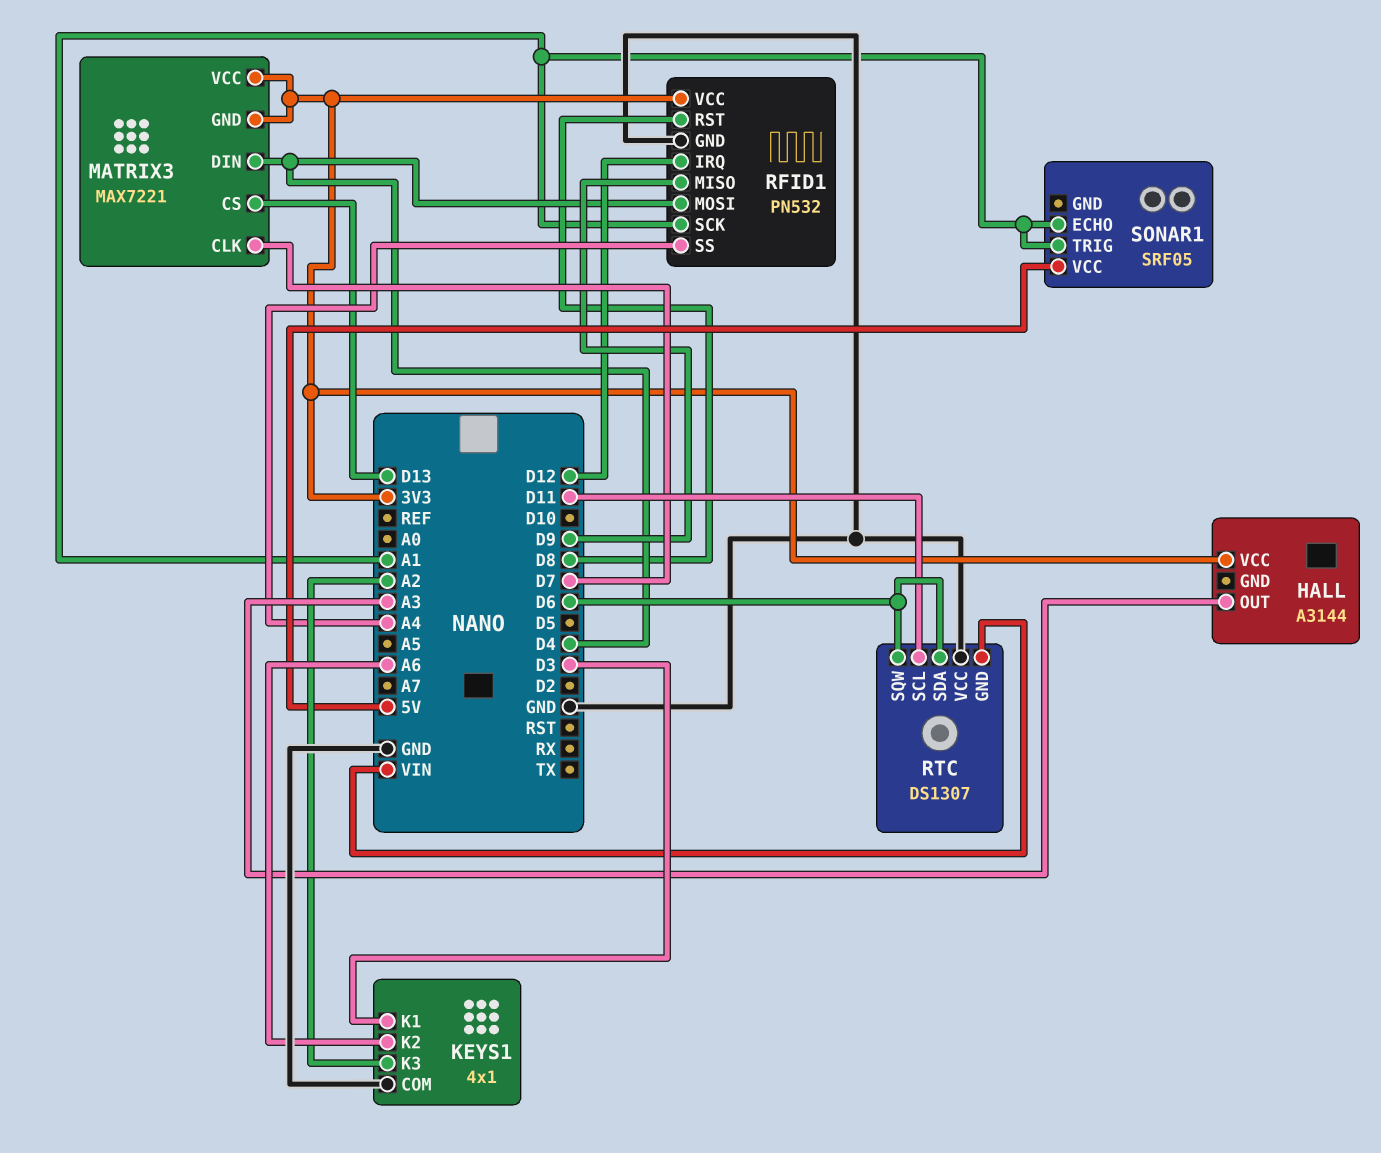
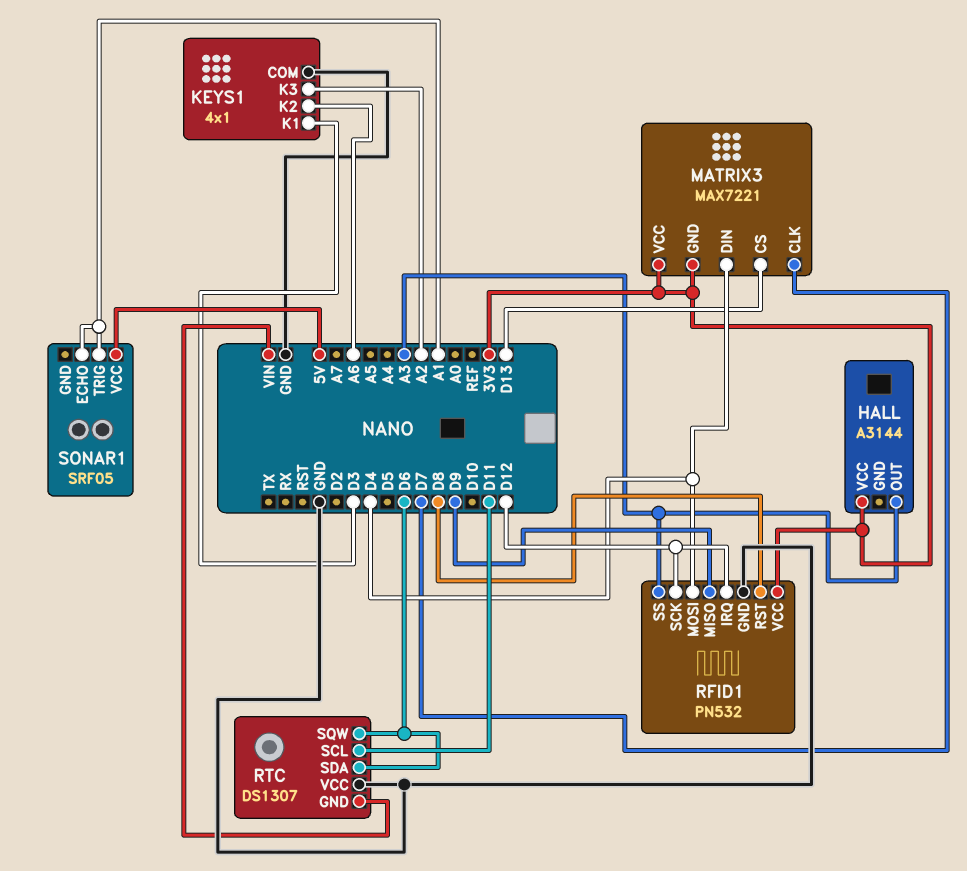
RFID1 pin SCK: A1 -> D12
RFID1 pin SS: A4 -> A3

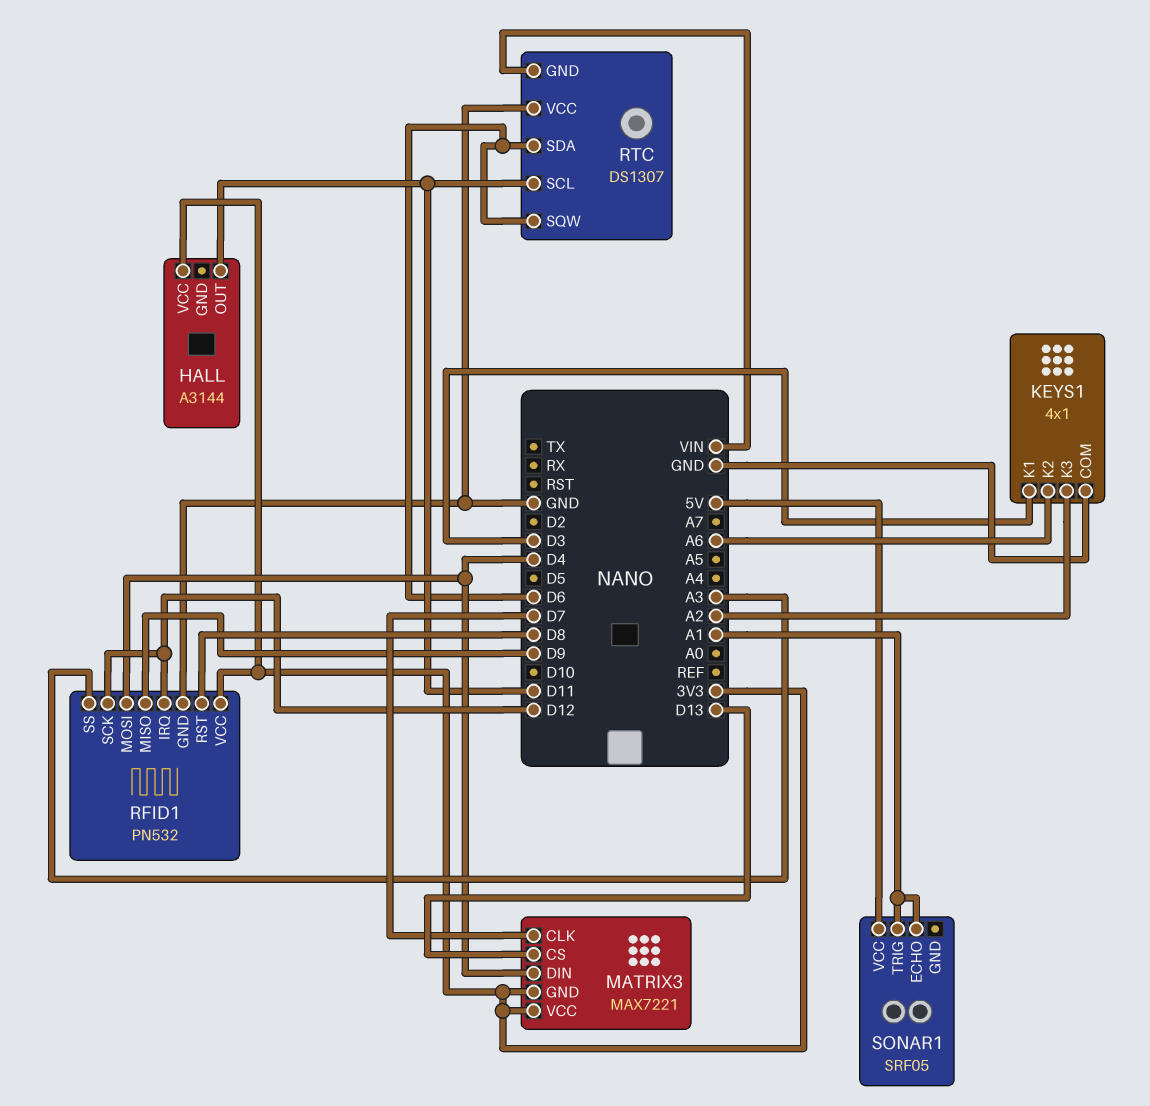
HALL pin OUT: A3 -> D11

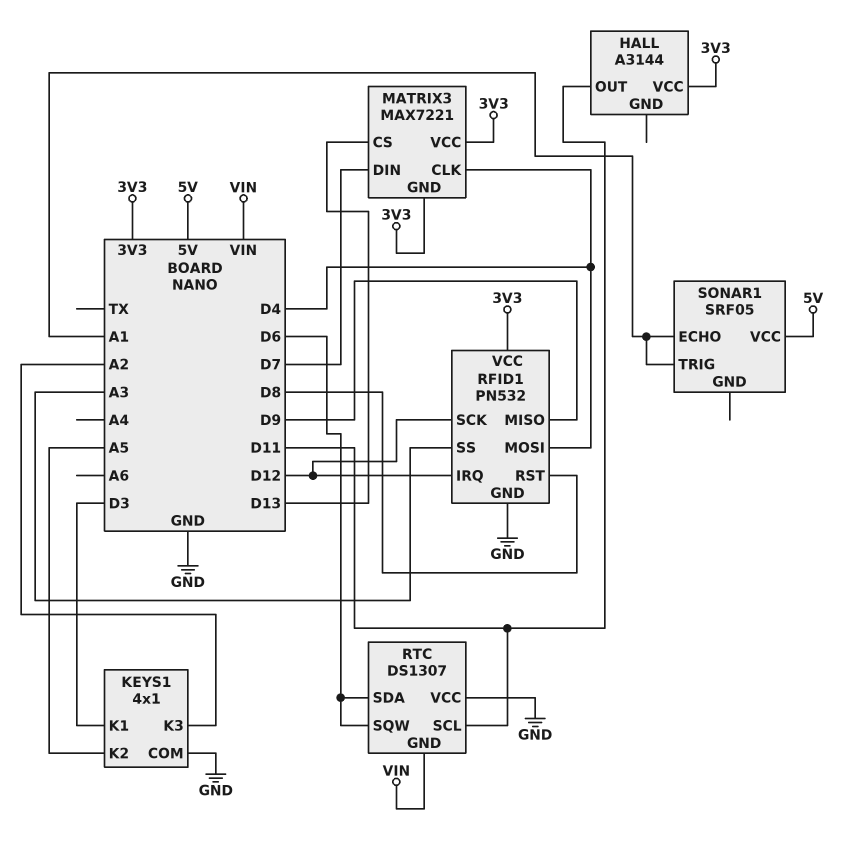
KEYS1 pin K2: A6 -> A5
MATRIX3 pin CLK: D7 -> D4
MATRIX3 pin DIN: D4 -> D7

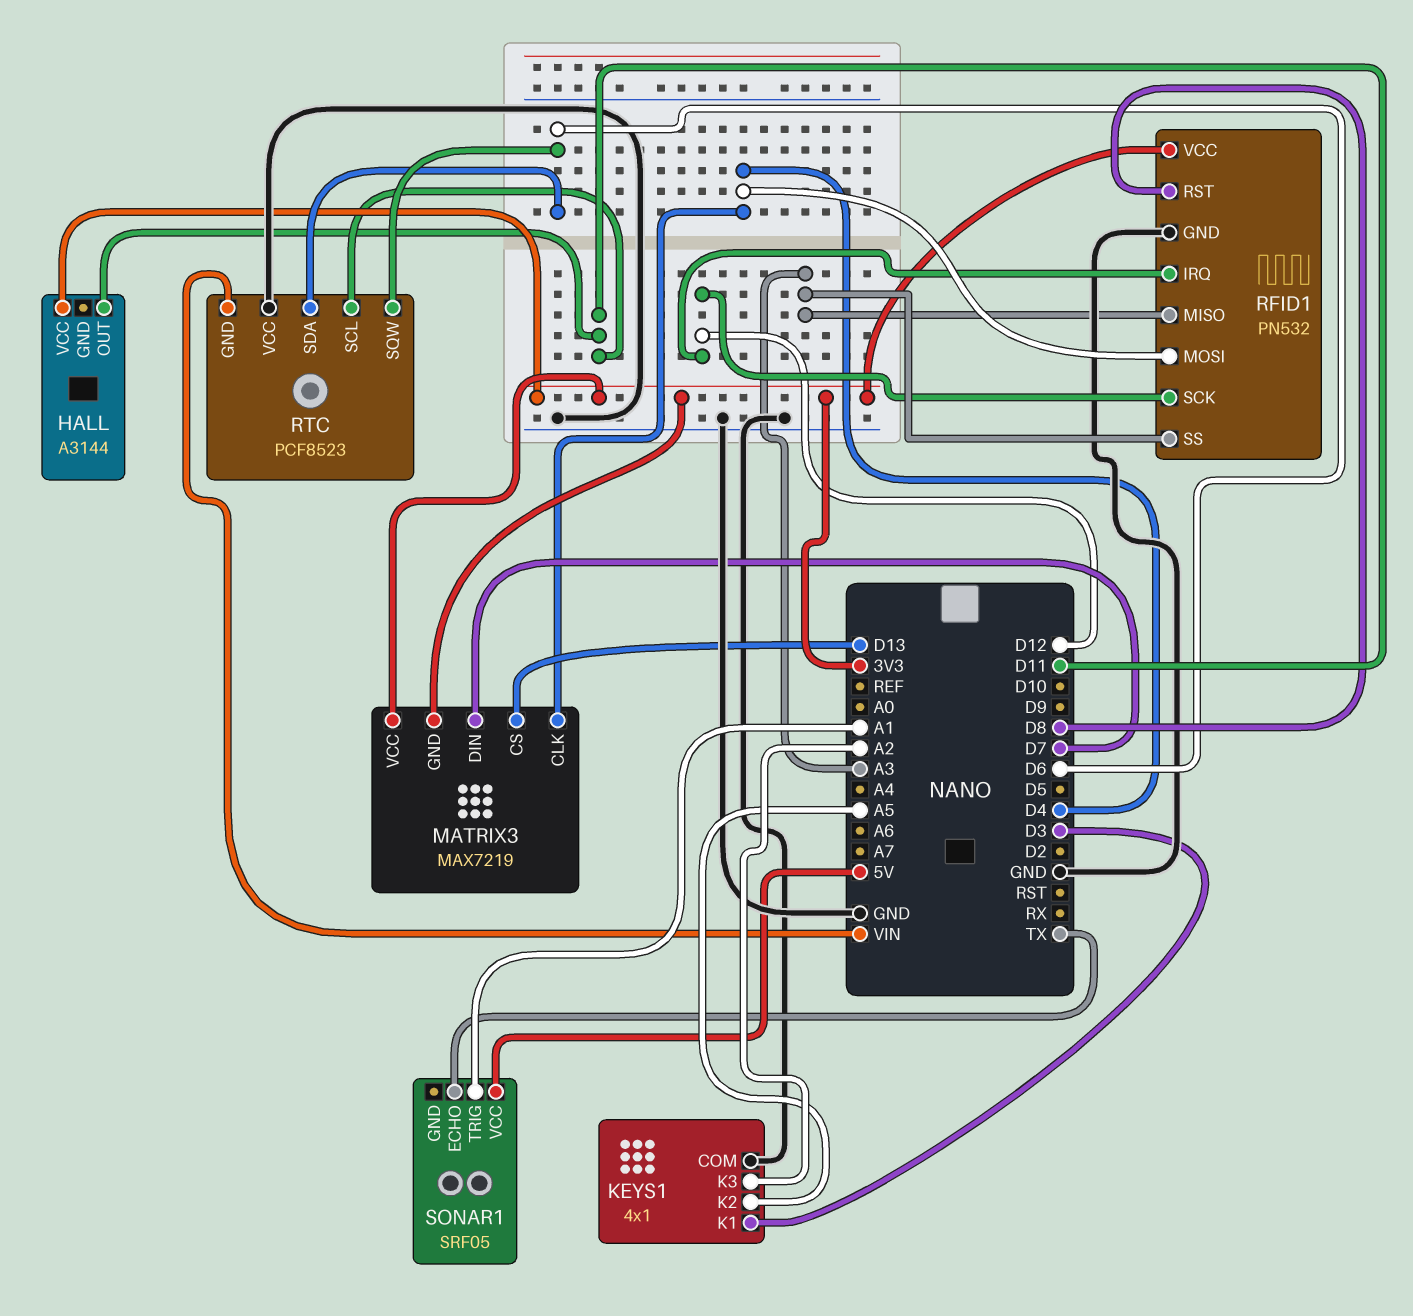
MATRIX3: MAX7221 -> MAX7219
RFID1 pin MISO: D9 -> A3
RTC: DS1307 -> PCF8523
SONAR1 pin ECHO: A1 -> TX

